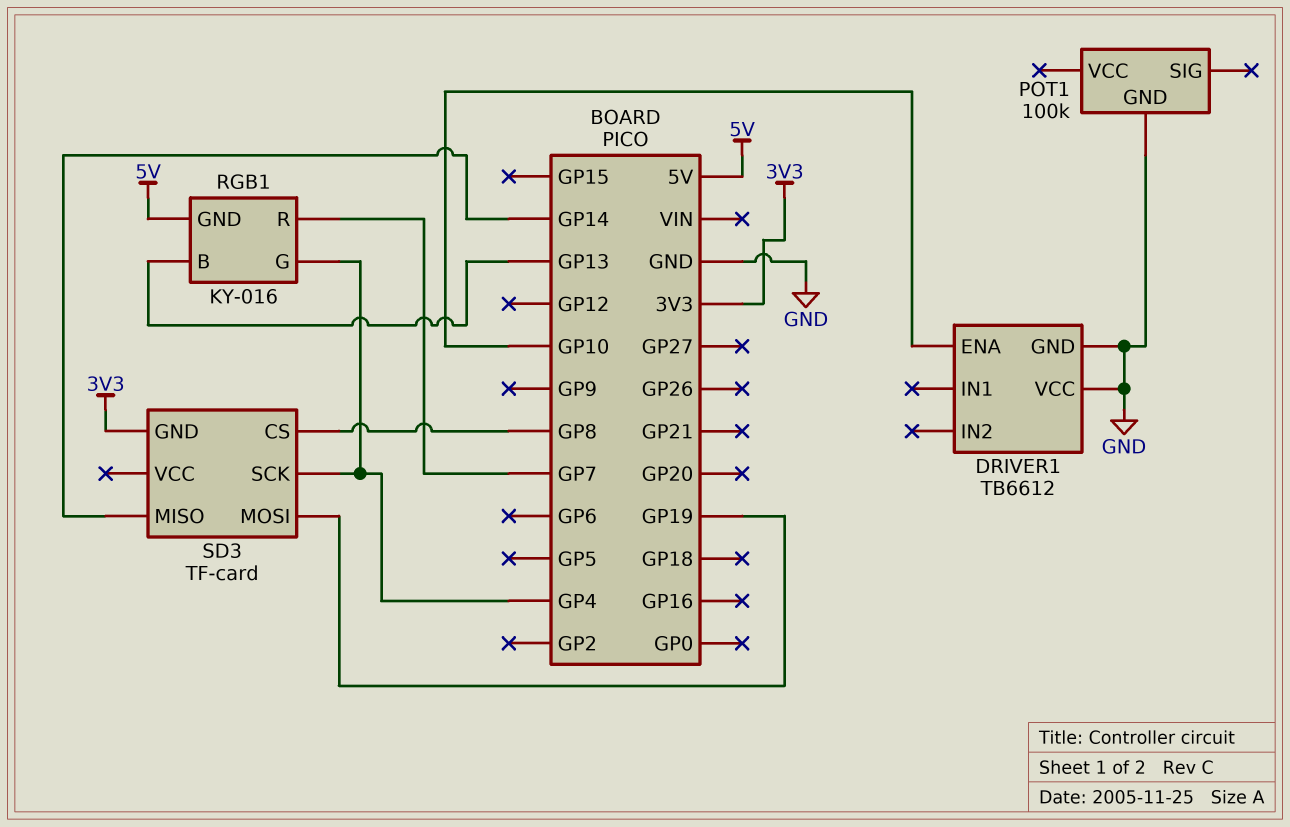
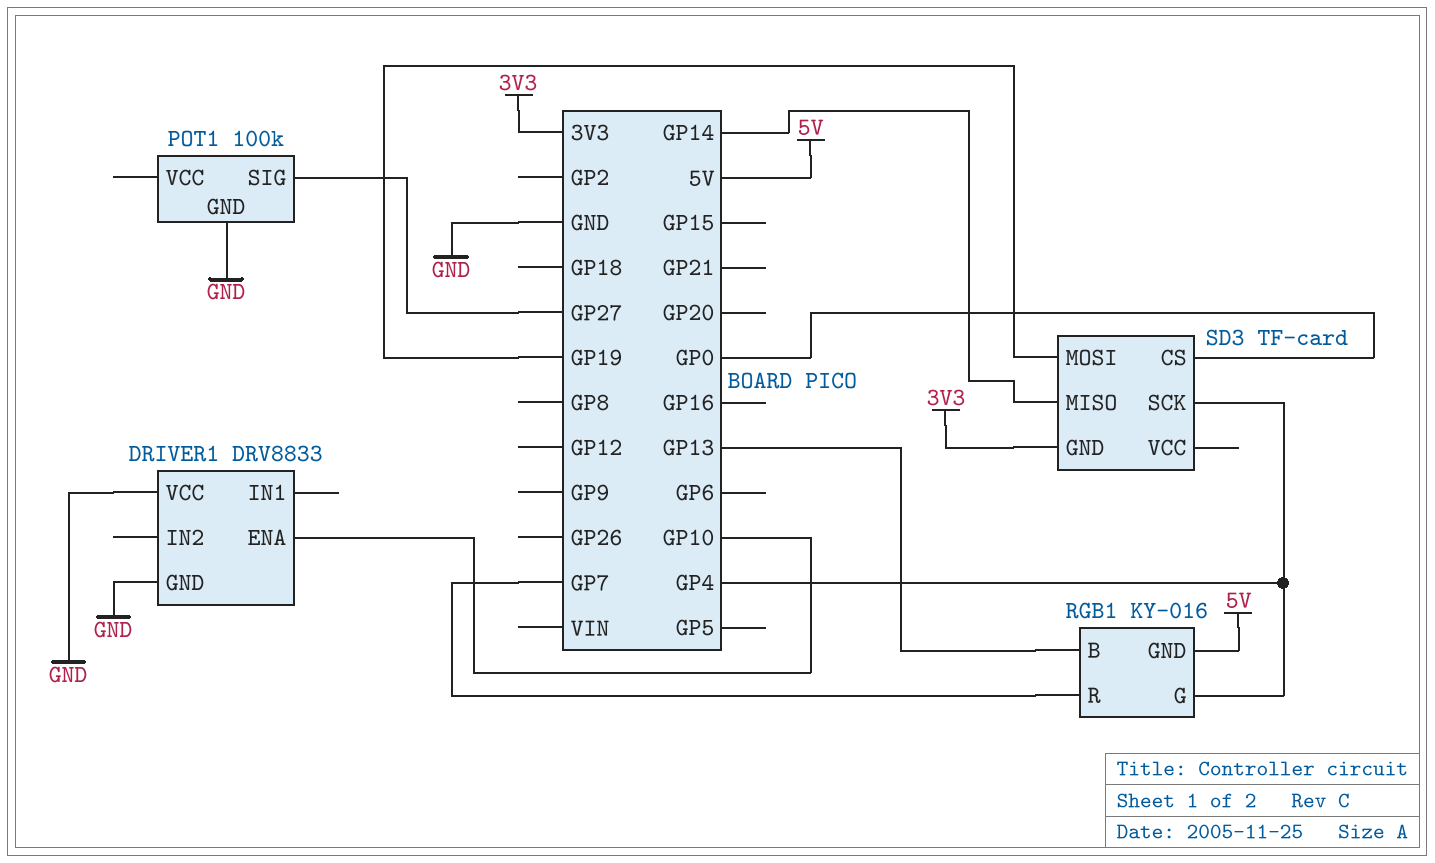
DRIVER1: TB6612 -> DRV8833
POT1 pin SIG: none -> GP27
SD3 pin CS: GP8 -> GP0

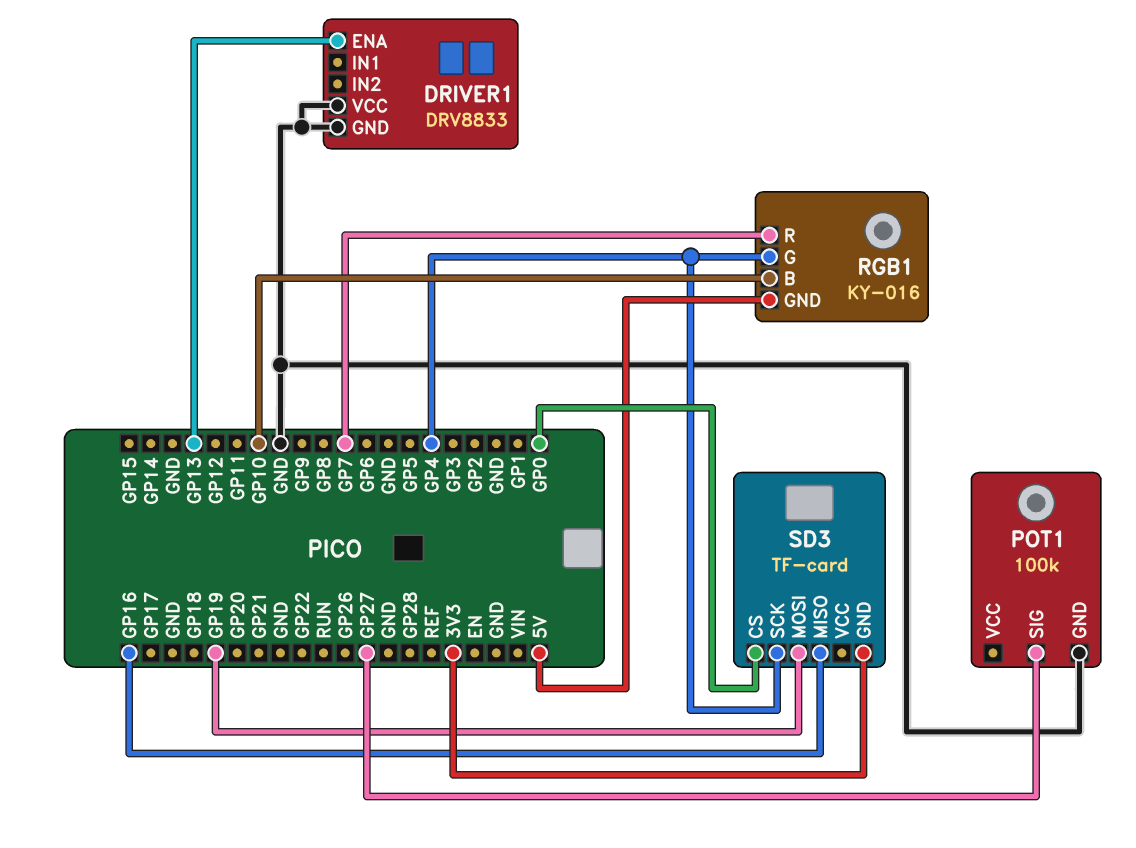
DRIVER1 pin ENA: GP10 -> GP13
RGB1 pin B: GP13 -> GP10
SD3 pin MISO: GP14 -> GP16

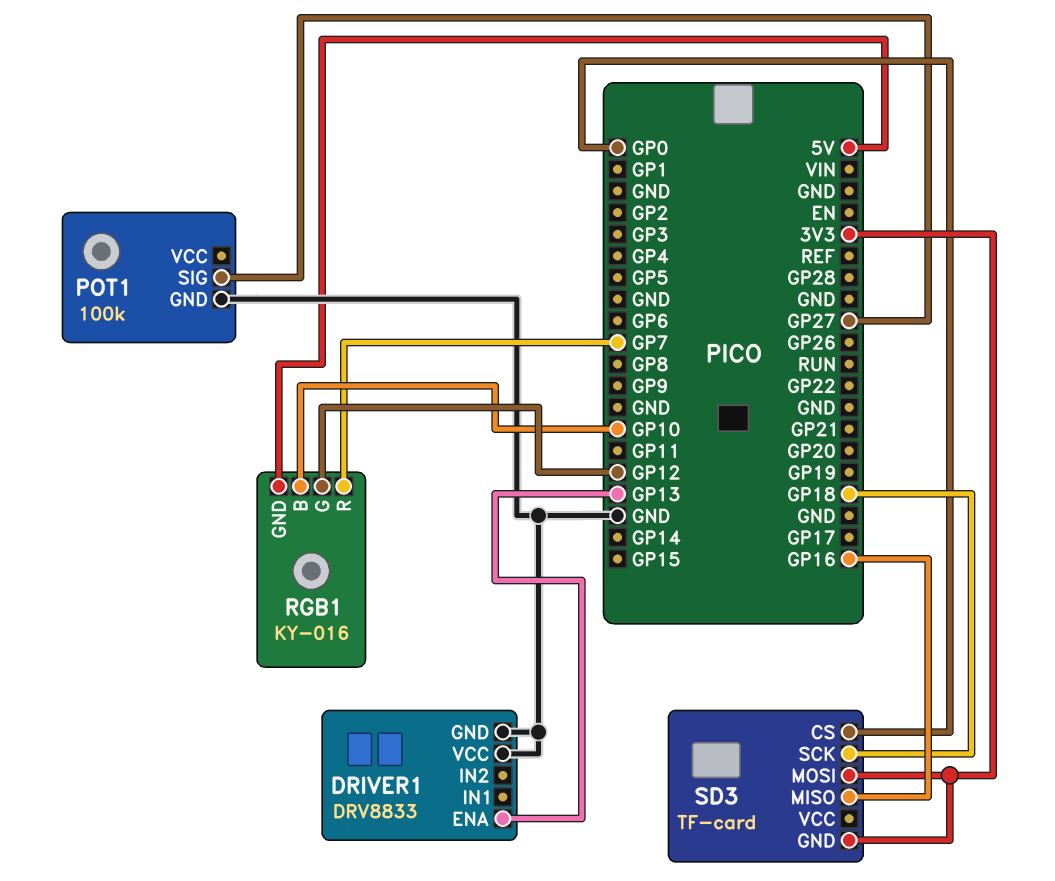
RGB1 pin G: GP4 -> GP12
SD3 pin MOSI: GP19 -> 3V3
SD3 pin SCK: GP4 -> GP18

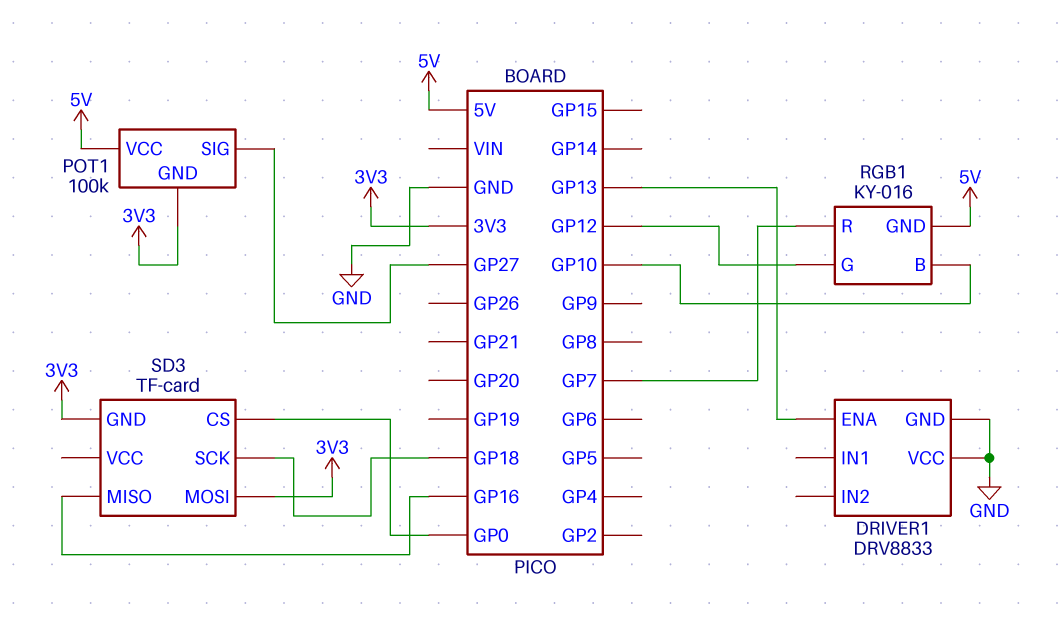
POT1 pin GND: GND -> 3V3
POT1 pin VCC: none -> 5V

